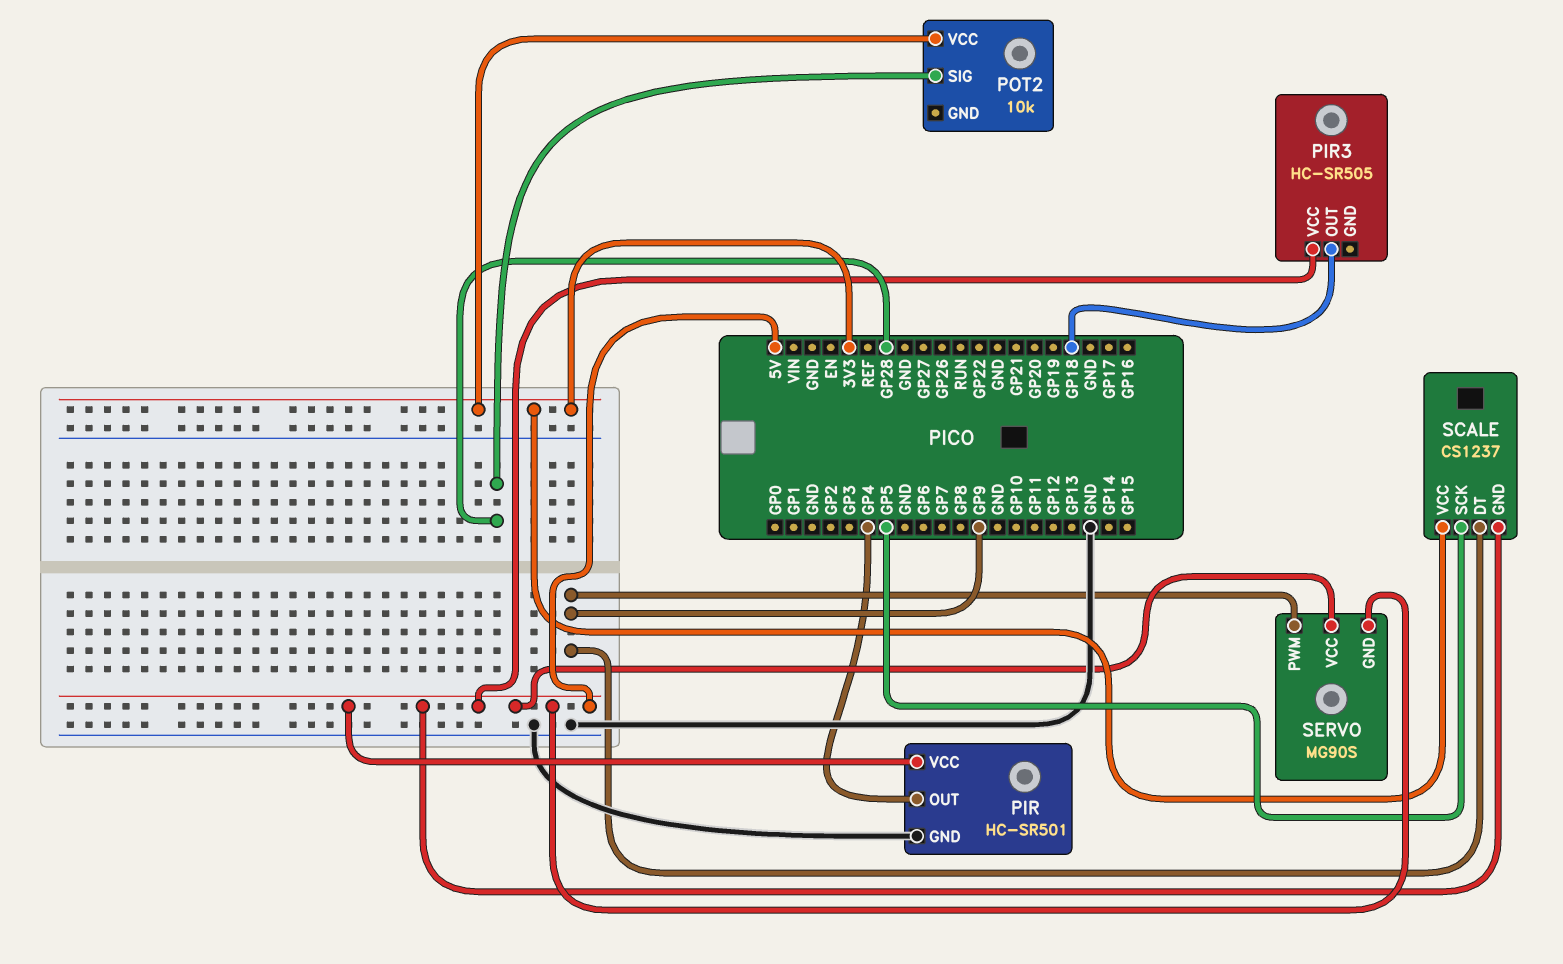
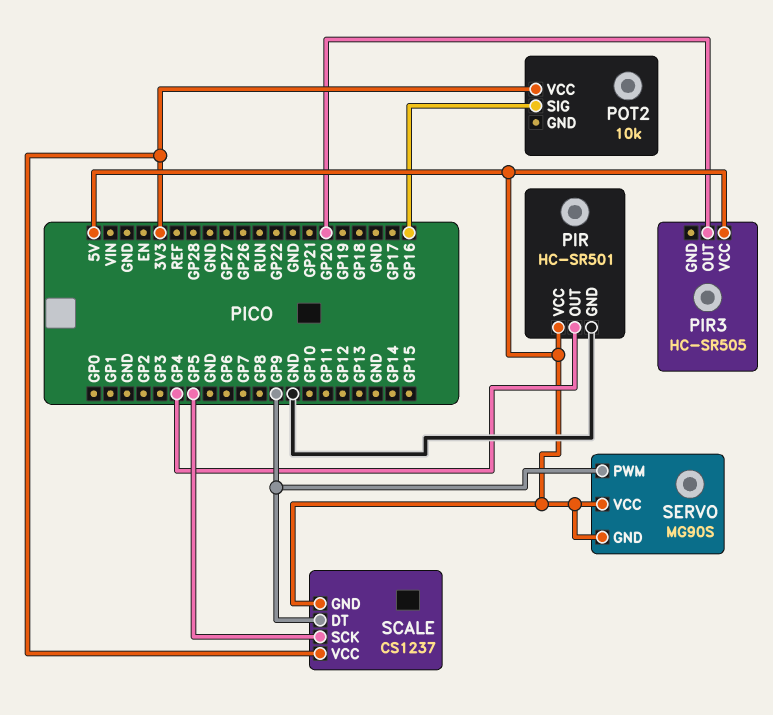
PIR3 pin OUT: GP18 -> GP20
POT2 pin SIG: GP28 -> GP16

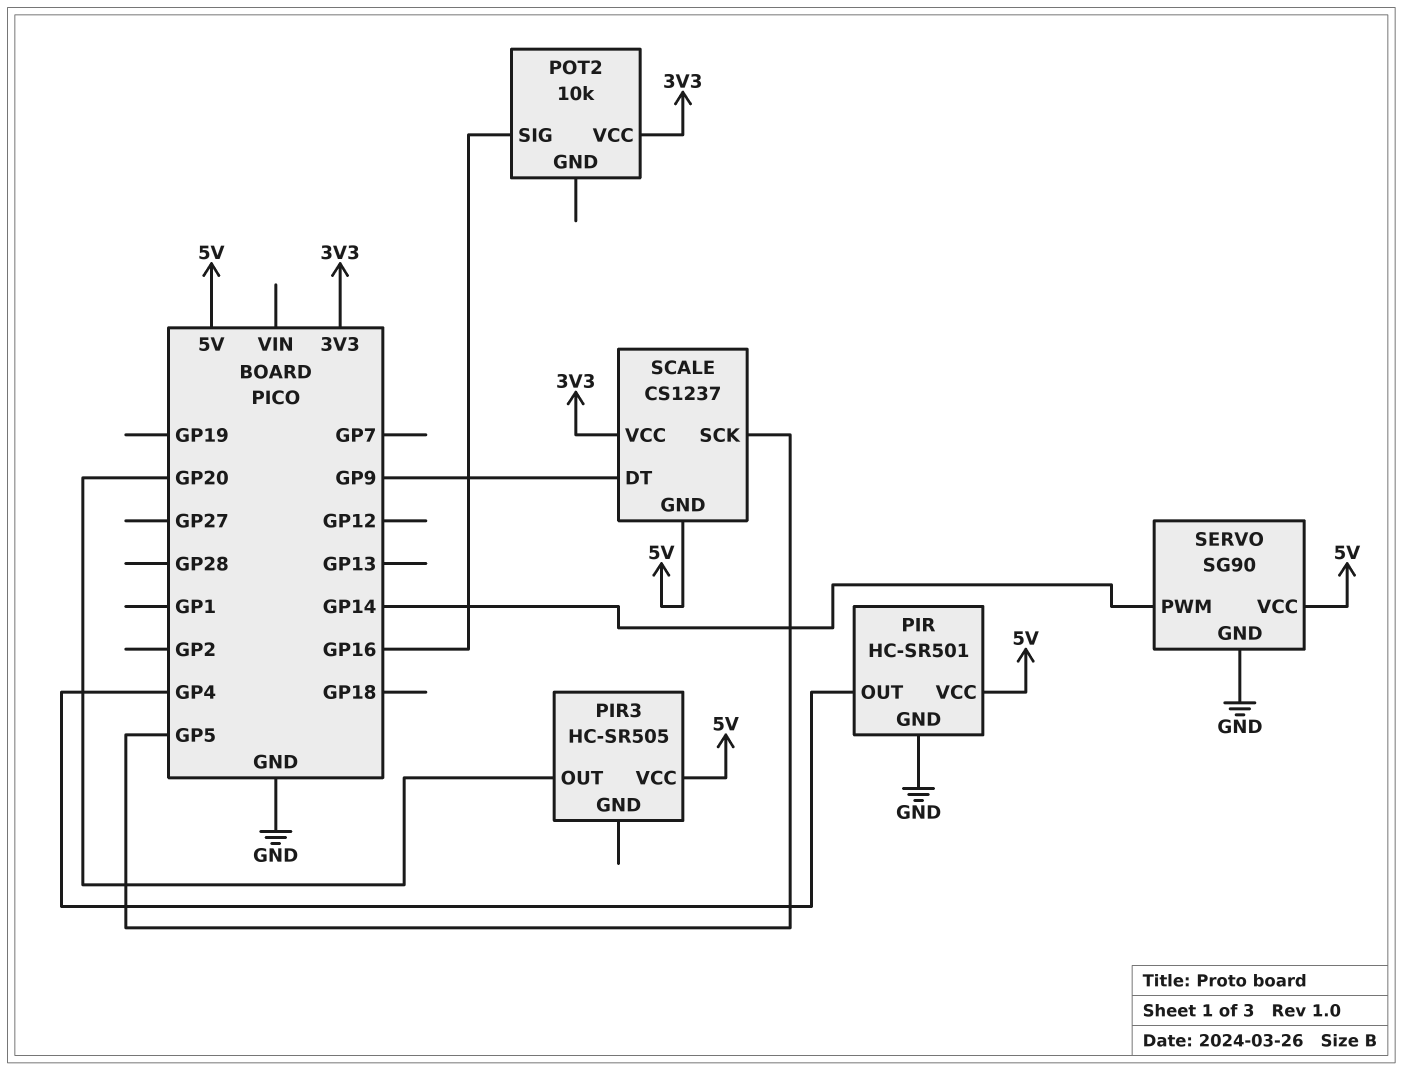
SERVO: MG90S -> SG90
SERVO pin GND: 5V -> GND
SERVO pin PWM: GP9 -> GP14

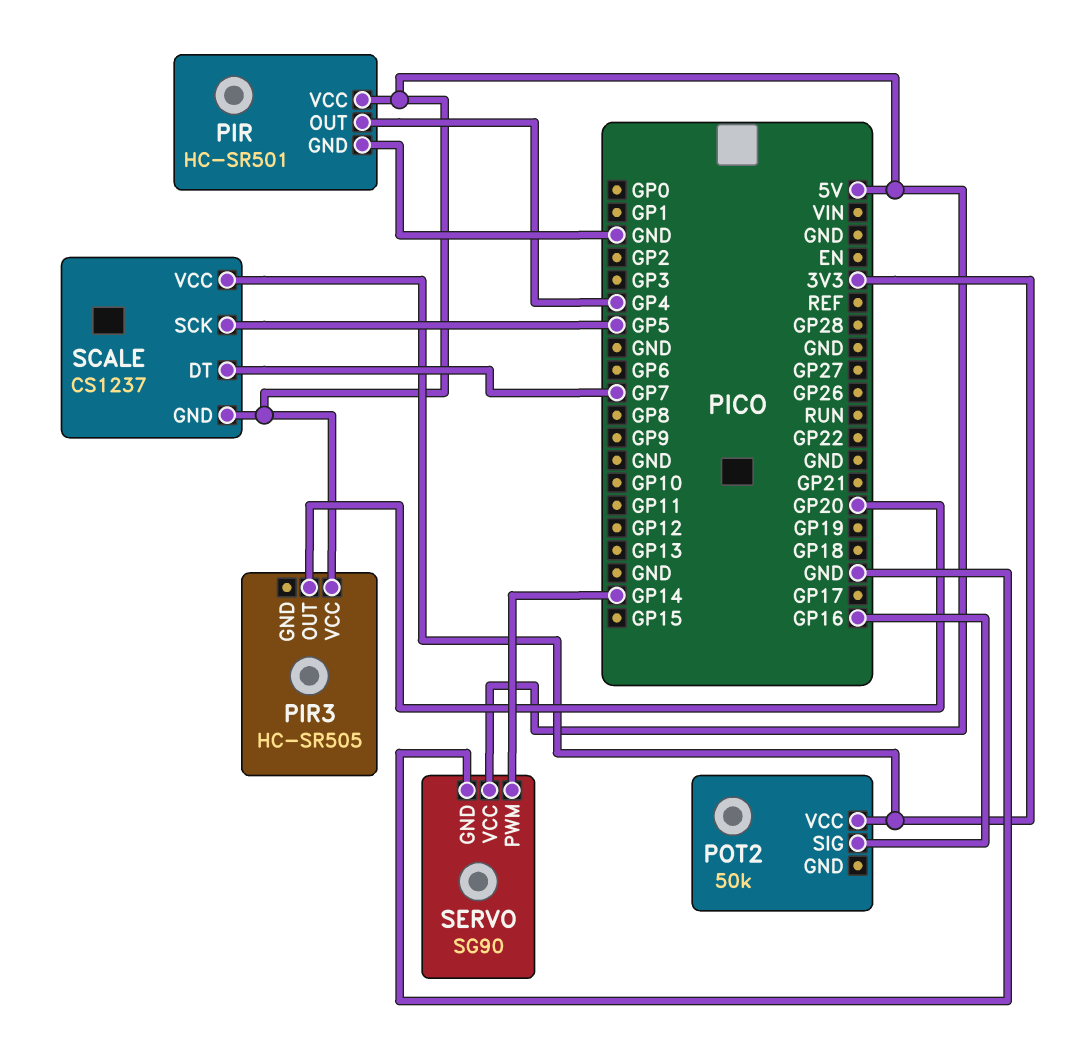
POT2: 10k -> 50k
SCALE pin DT: GP9 -> GP7

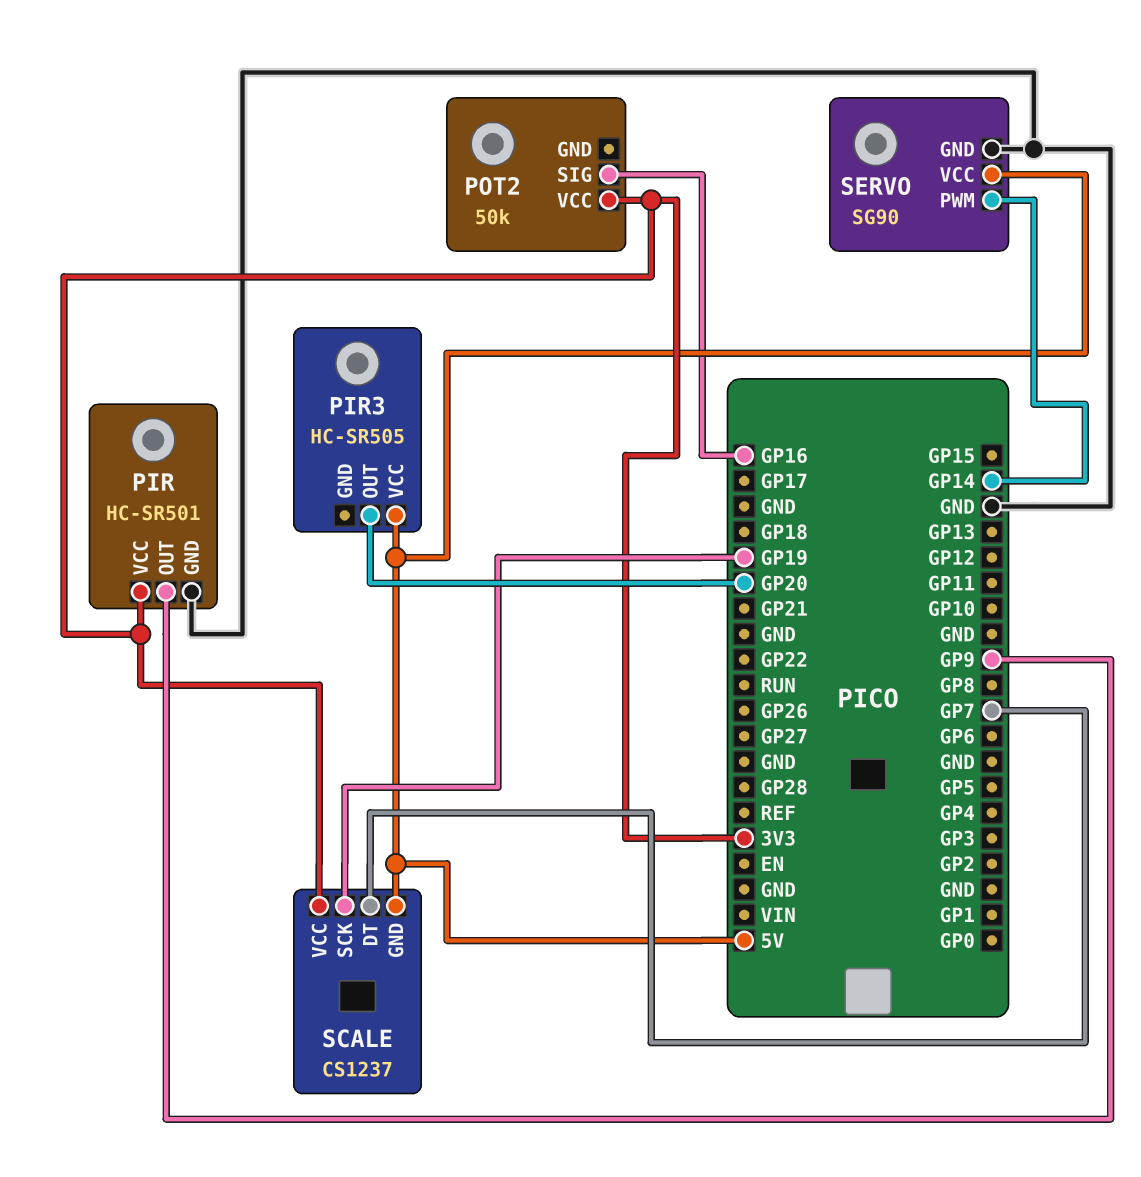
PIR pin OUT: GP4 -> GP9
PIR pin VCC: 5V -> 3V3
SCALE pin SCK: GP5 -> GP19

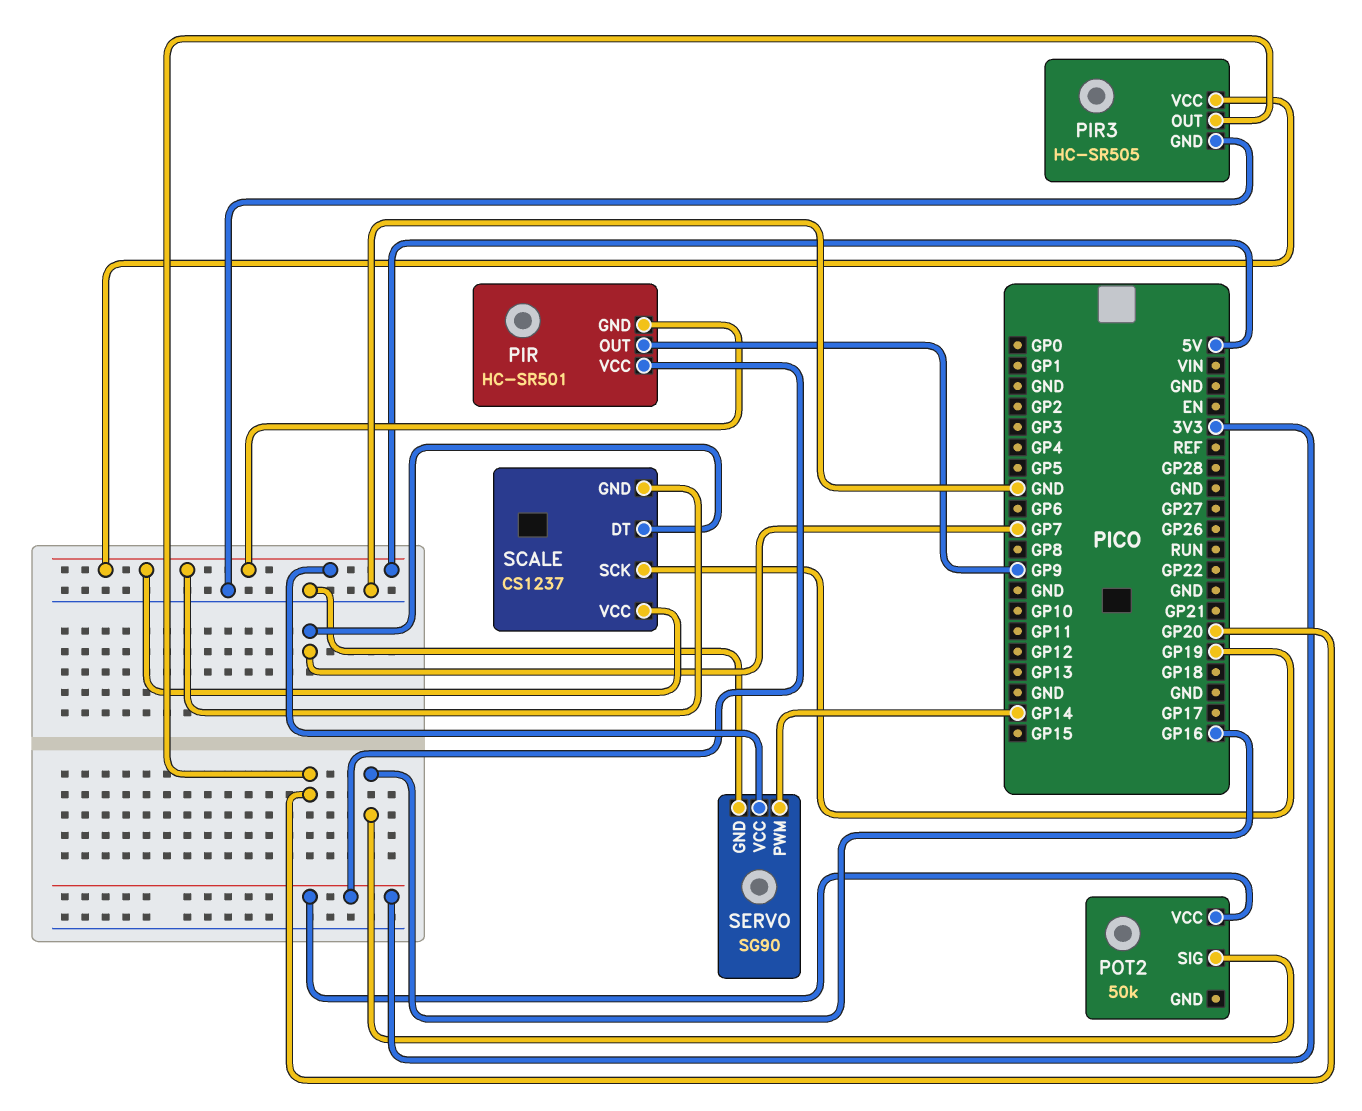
PIR pin GND: GND -> 5V
PIR3 pin GND: none -> GND
SCALE pin VCC: 3V3 -> 5V

